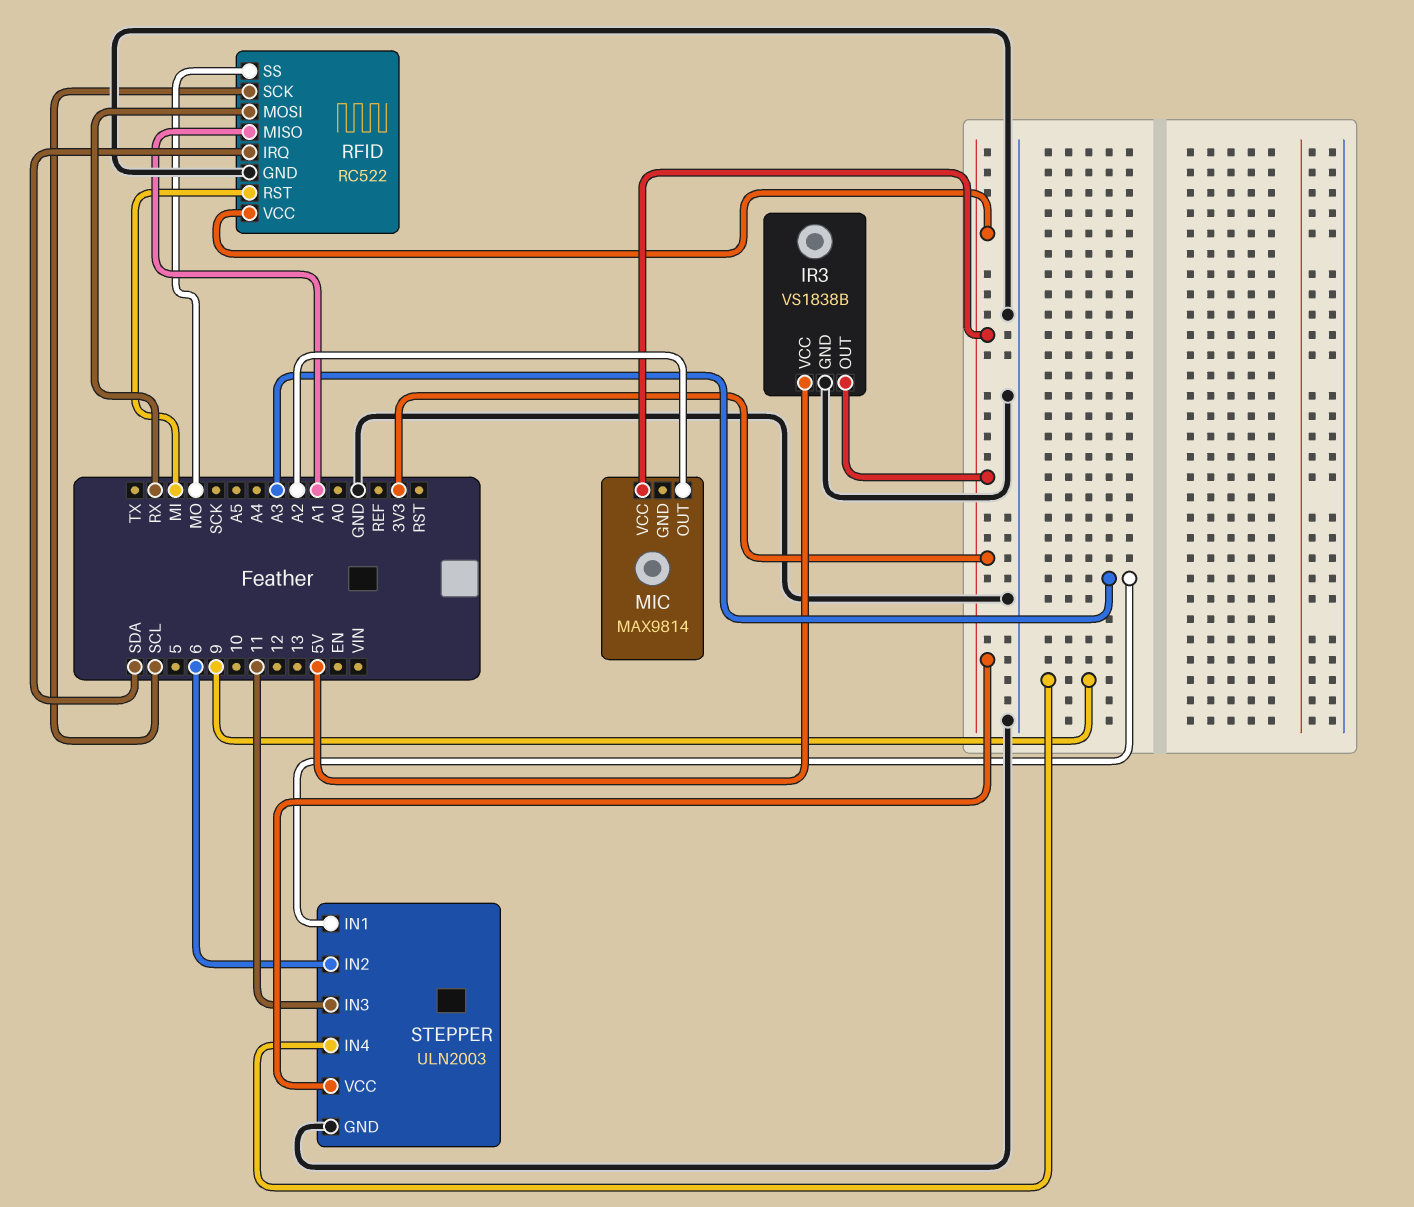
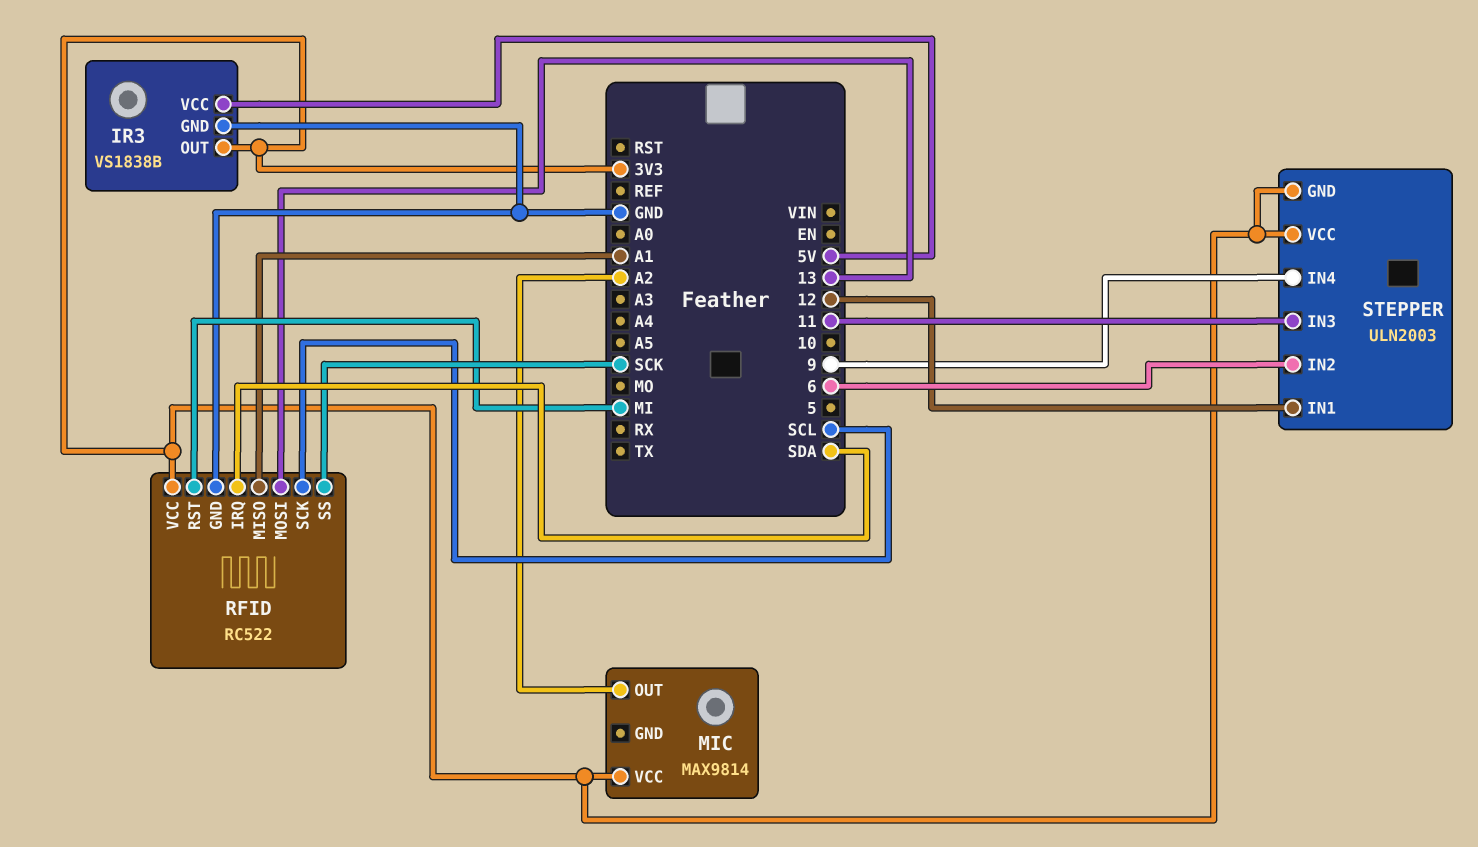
RFID pin MOSI: RX -> 13
RFID pin SS: MO -> SCK
STEPPER pin GND: GND -> 3V3
STEPPER pin IN1: A3 -> 12

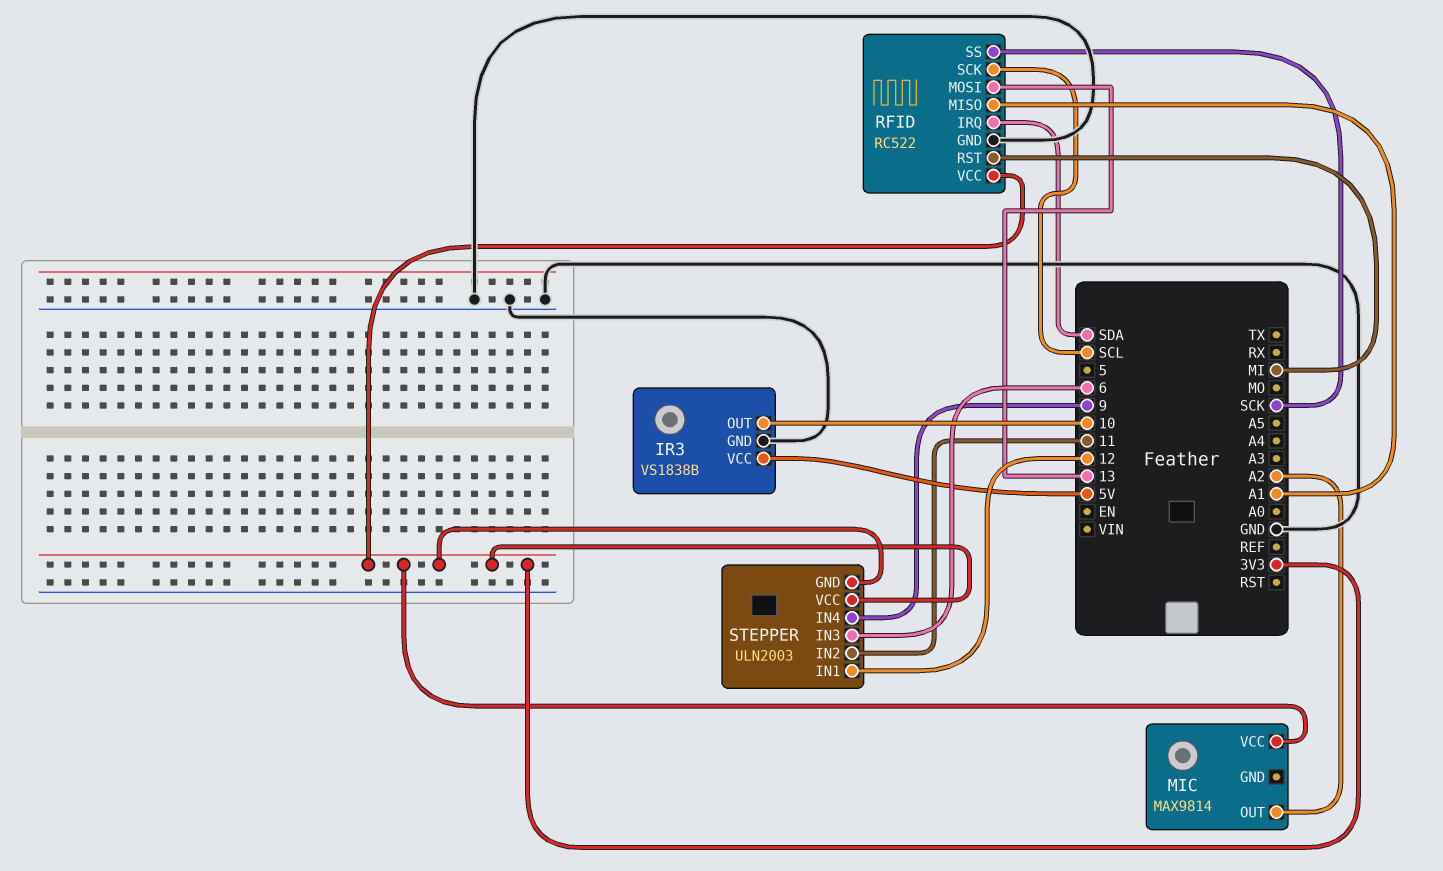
IR3 pin OUT: 3V3 -> 10
STEPPER pin IN2: 6 -> 11
STEPPER pin IN3: 11 -> 6

